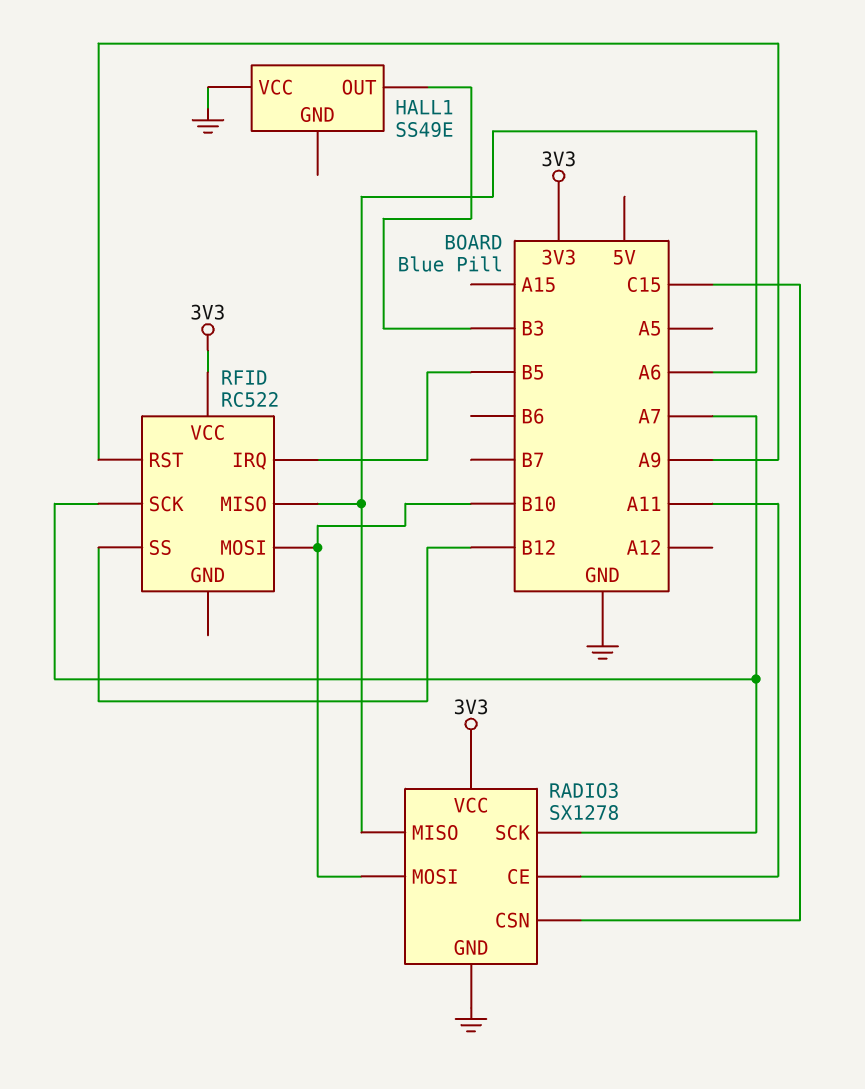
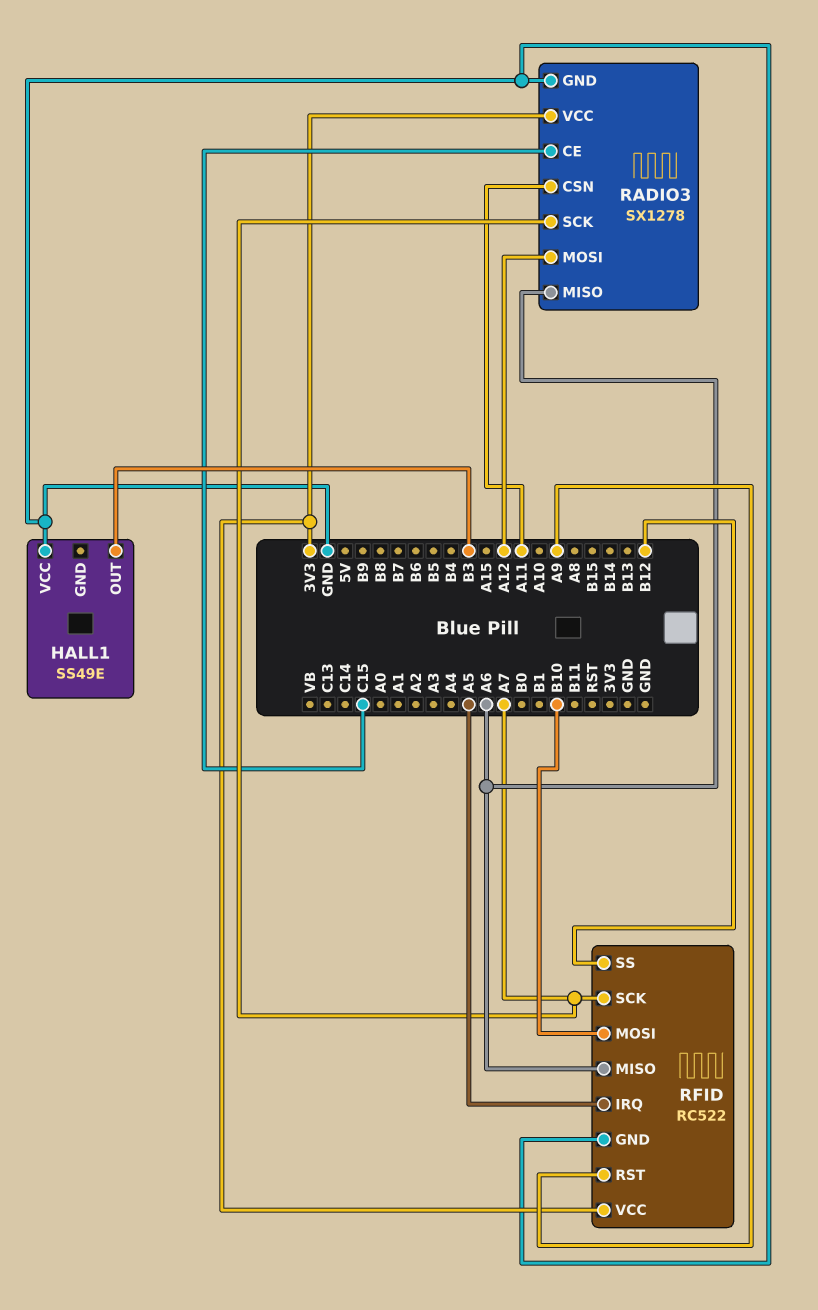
RADIO3 pin CE: A11 -> C15
RADIO3 pin CSN: C15 -> A11
RADIO3 pin MOSI: B10 -> A12
RFID pin GND: none -> GND
RFID pin IRQ: B5 -> A5

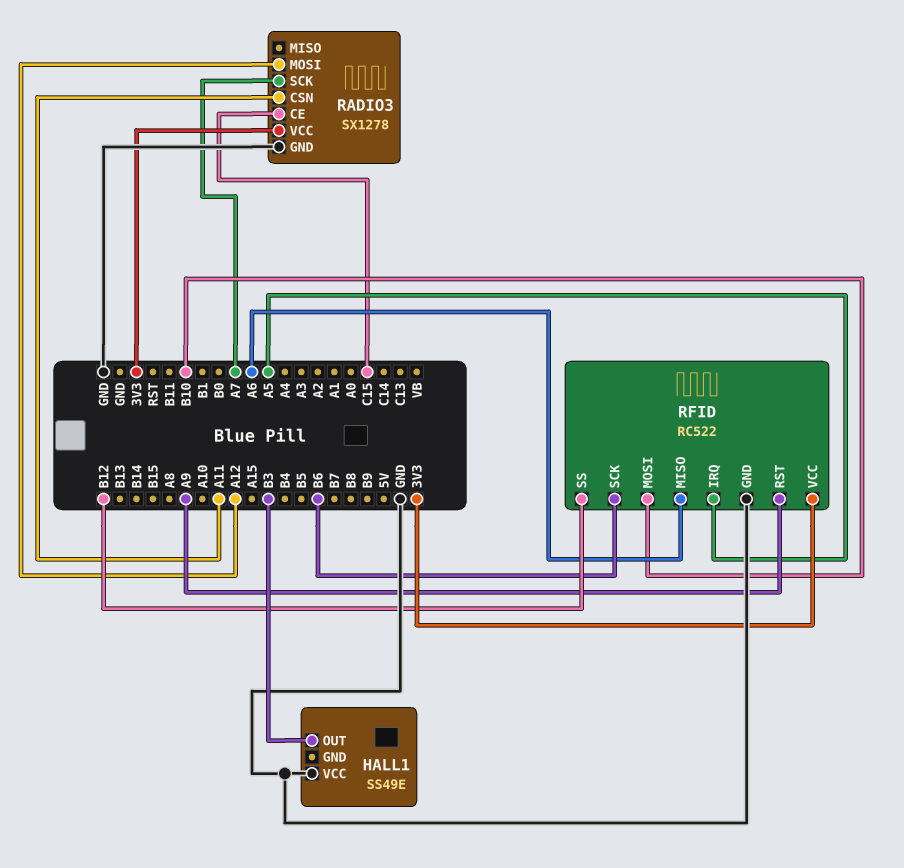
RADIO3 pin MISO: A6 -> none
RFID pin SCK: A7 -> B6

